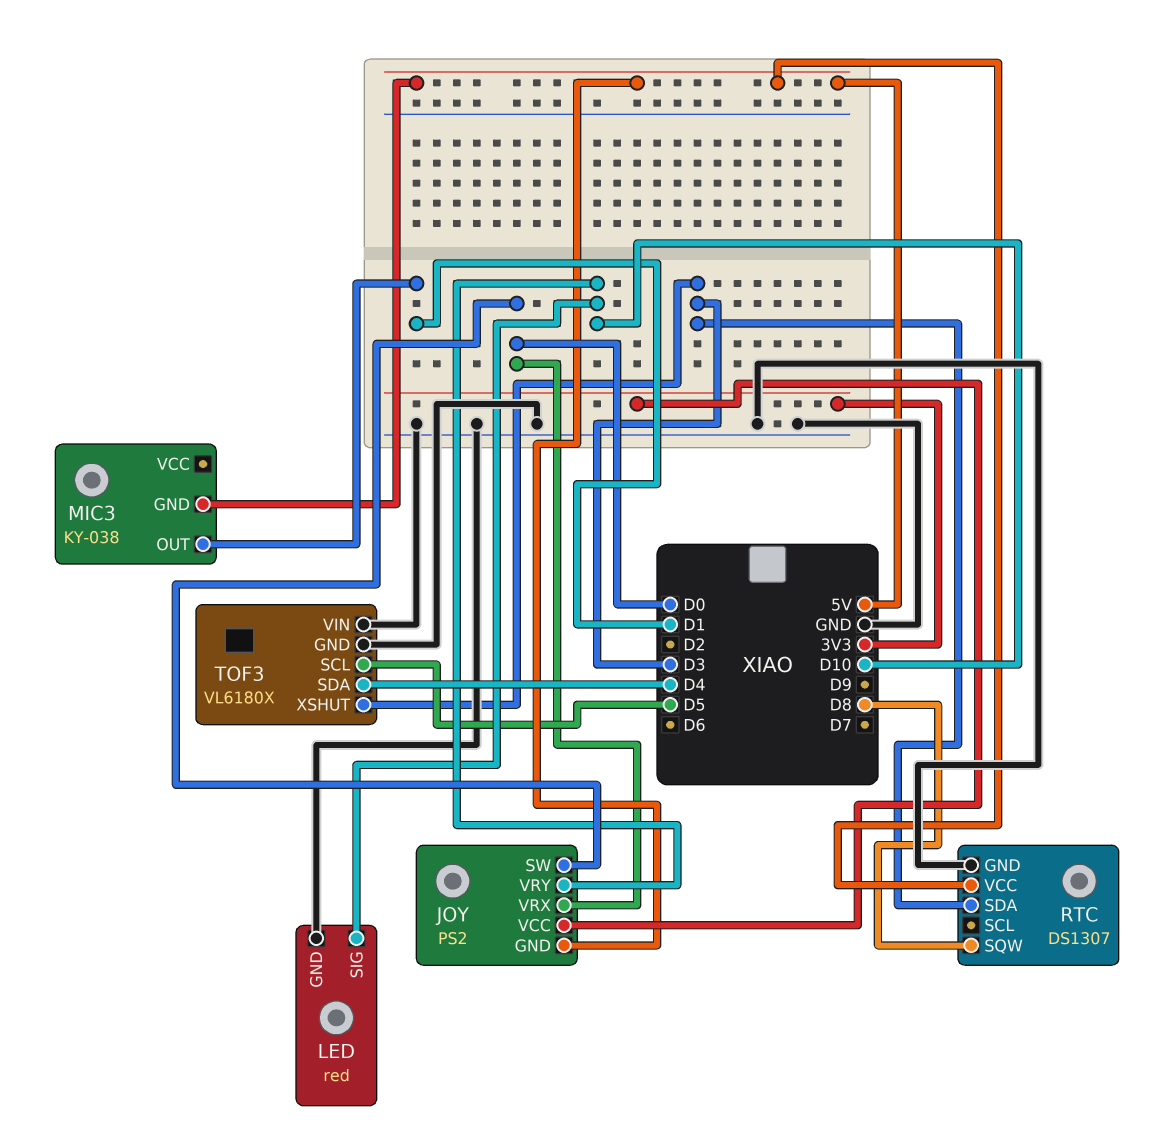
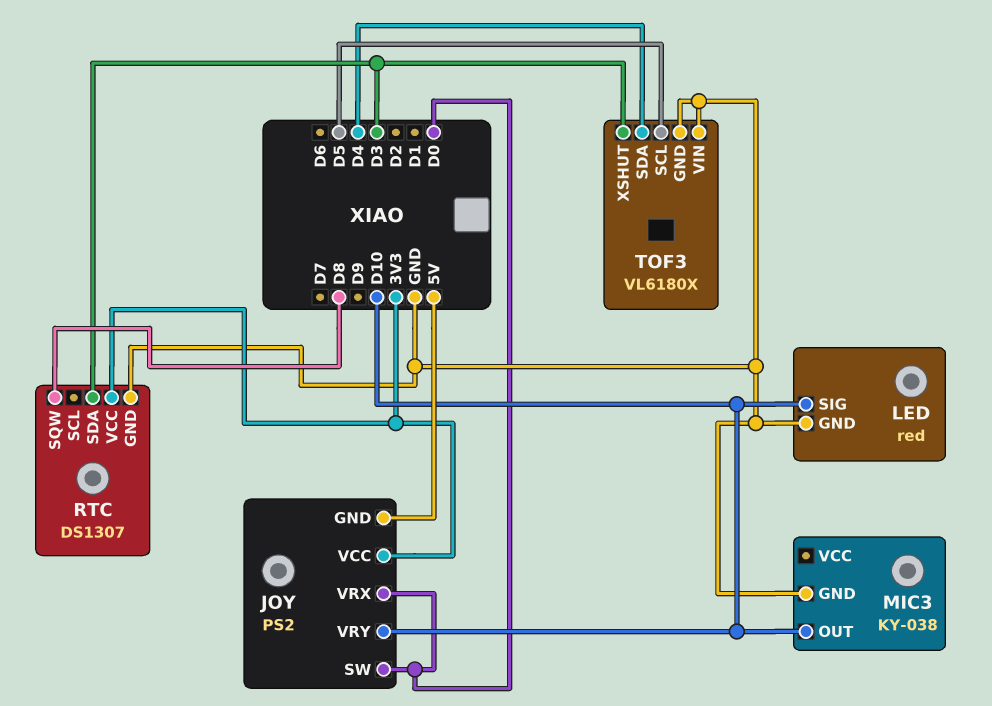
MIC3 pin GND: 5V -> GND
MIC3 pin OUT: D1 -> D10
RTC pin VCC: 5V -> 3V3

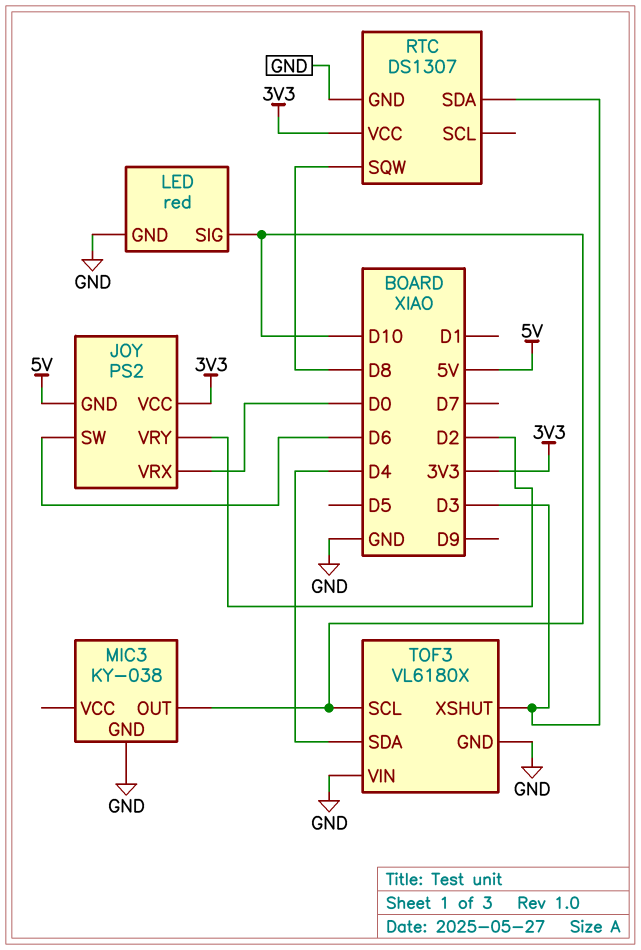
JOY pin SW: D0 -> D6
JOY pin VRY: D10 -> D2
TOF3 pin SCL: D5 -> D10

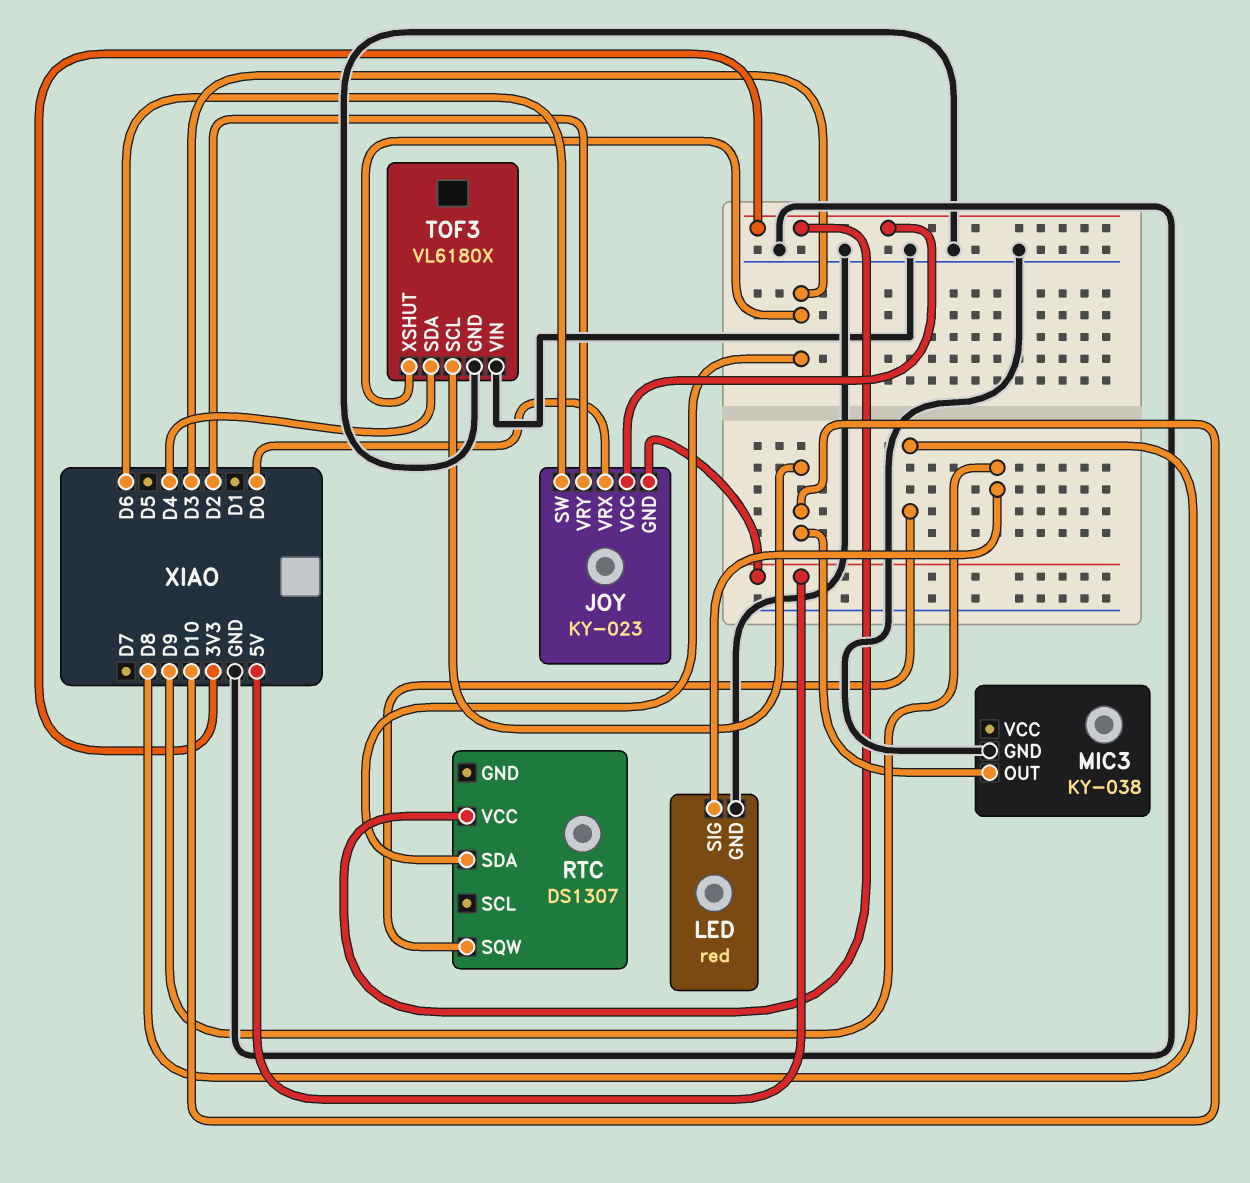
JOY: PS2 -> KY-023
LED pin SIG: D10 -> D9
RTC pin GND: GND -> none

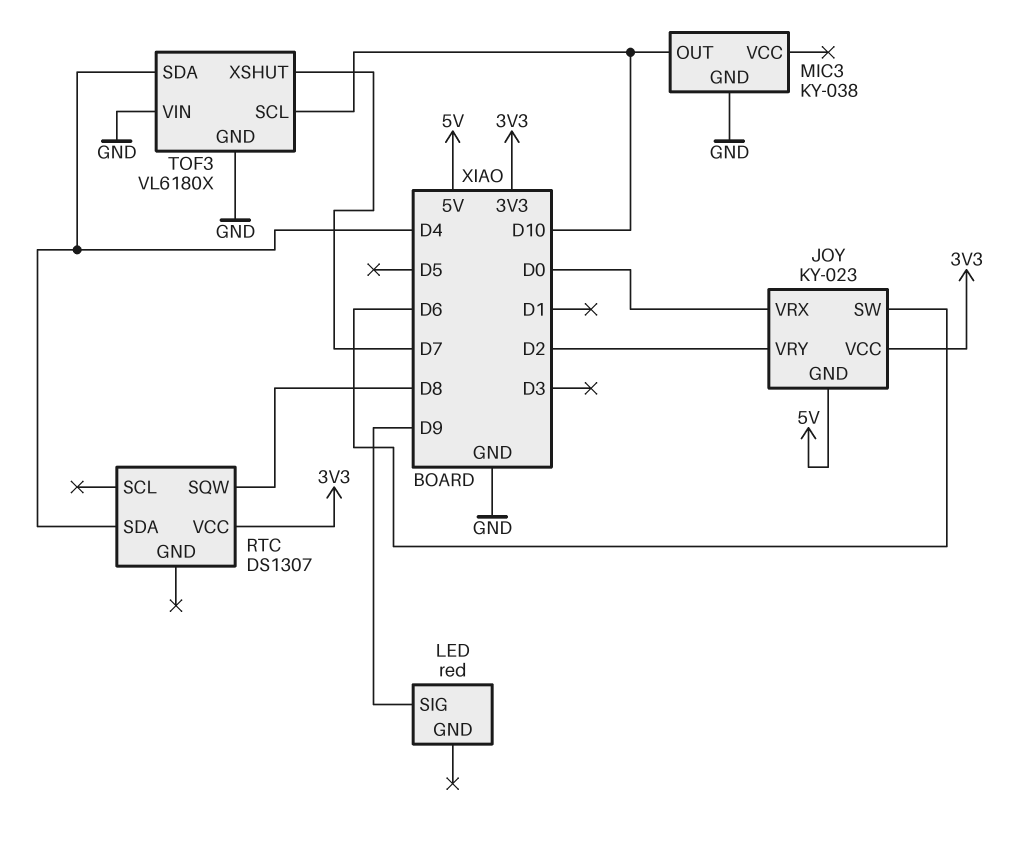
LED pin GND: GND -> none
RTC pin SDA: D3 -> D4
TOF3 pin XSHUT: D3 -> D7

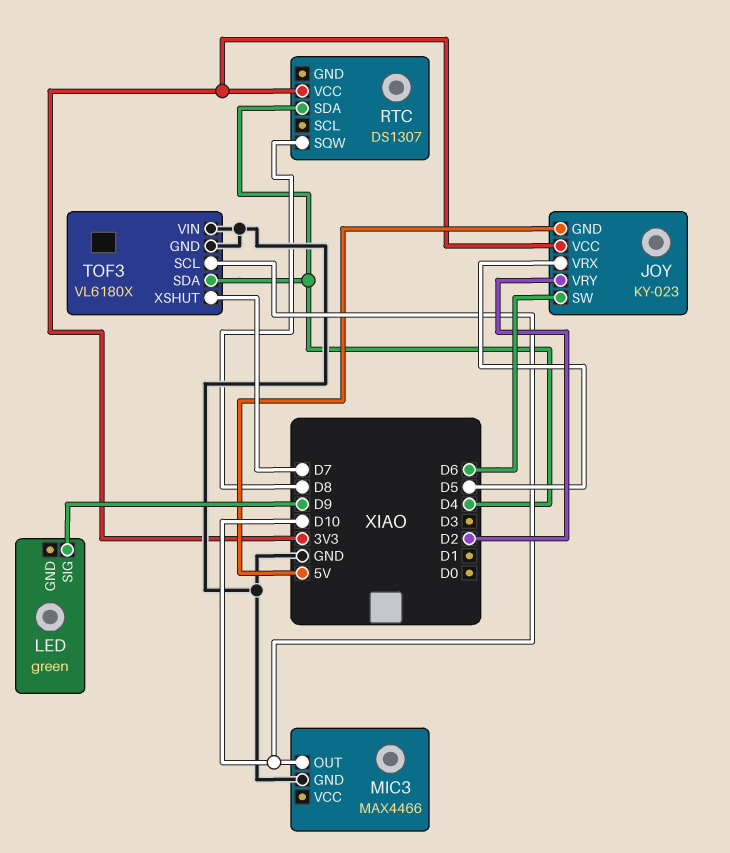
JOY pin VRX: D0 -> D5
LED: red -> green
MIC3: KY-038 -> MAX4466

